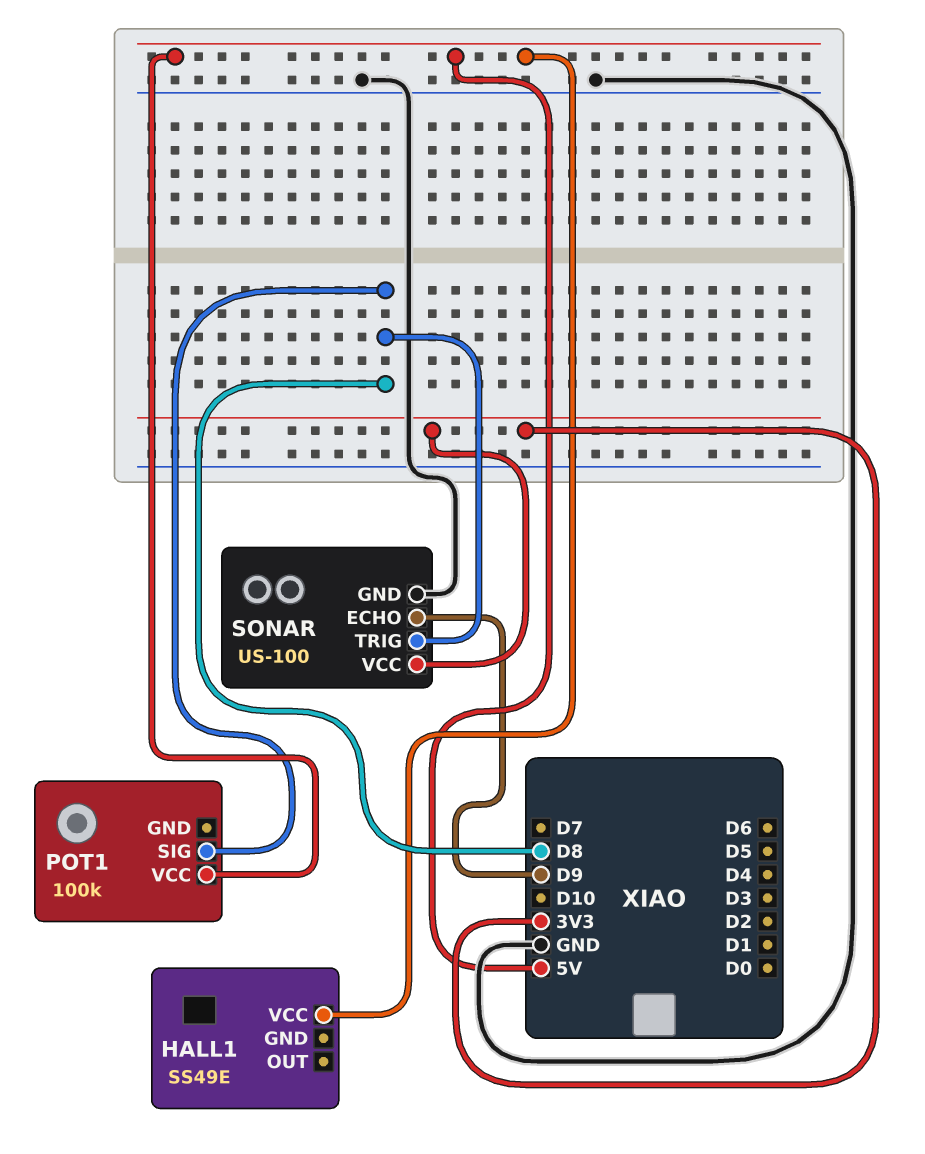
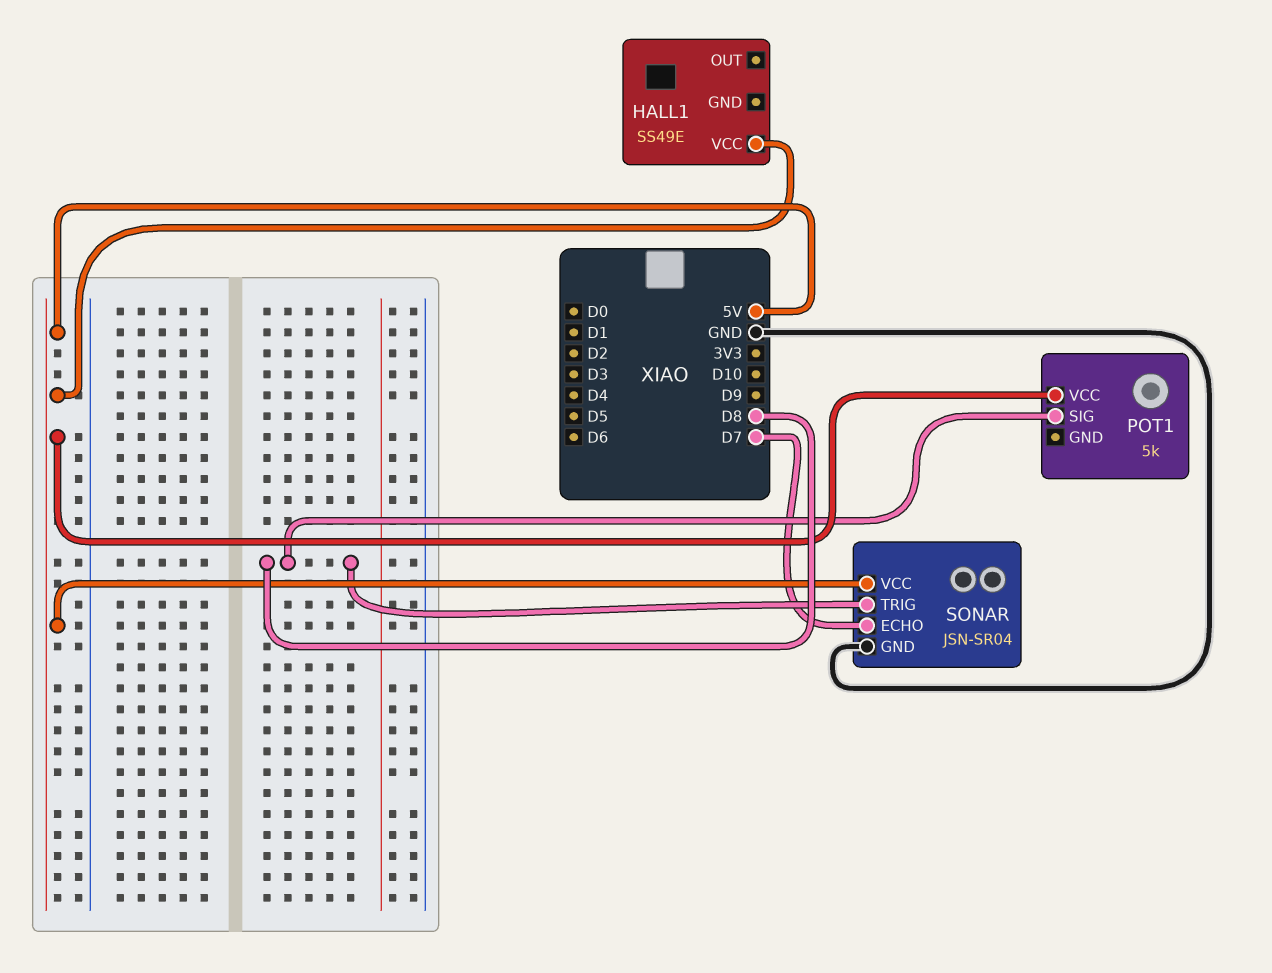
POT1: 100k -> 5k
SONAR: US-100 -> JSN-SR04
SONAR pin ECHO: D9 -> D7
SONAR pin VCC: 3V3 -> 5V

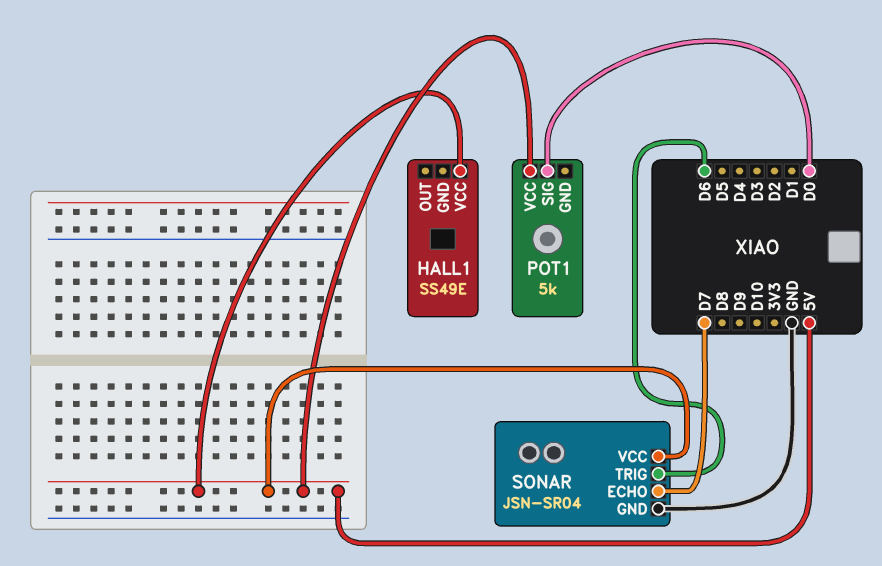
POT1 pin SIG: D8 -> D0
SONAR pin TRIG: D8 -> D6

